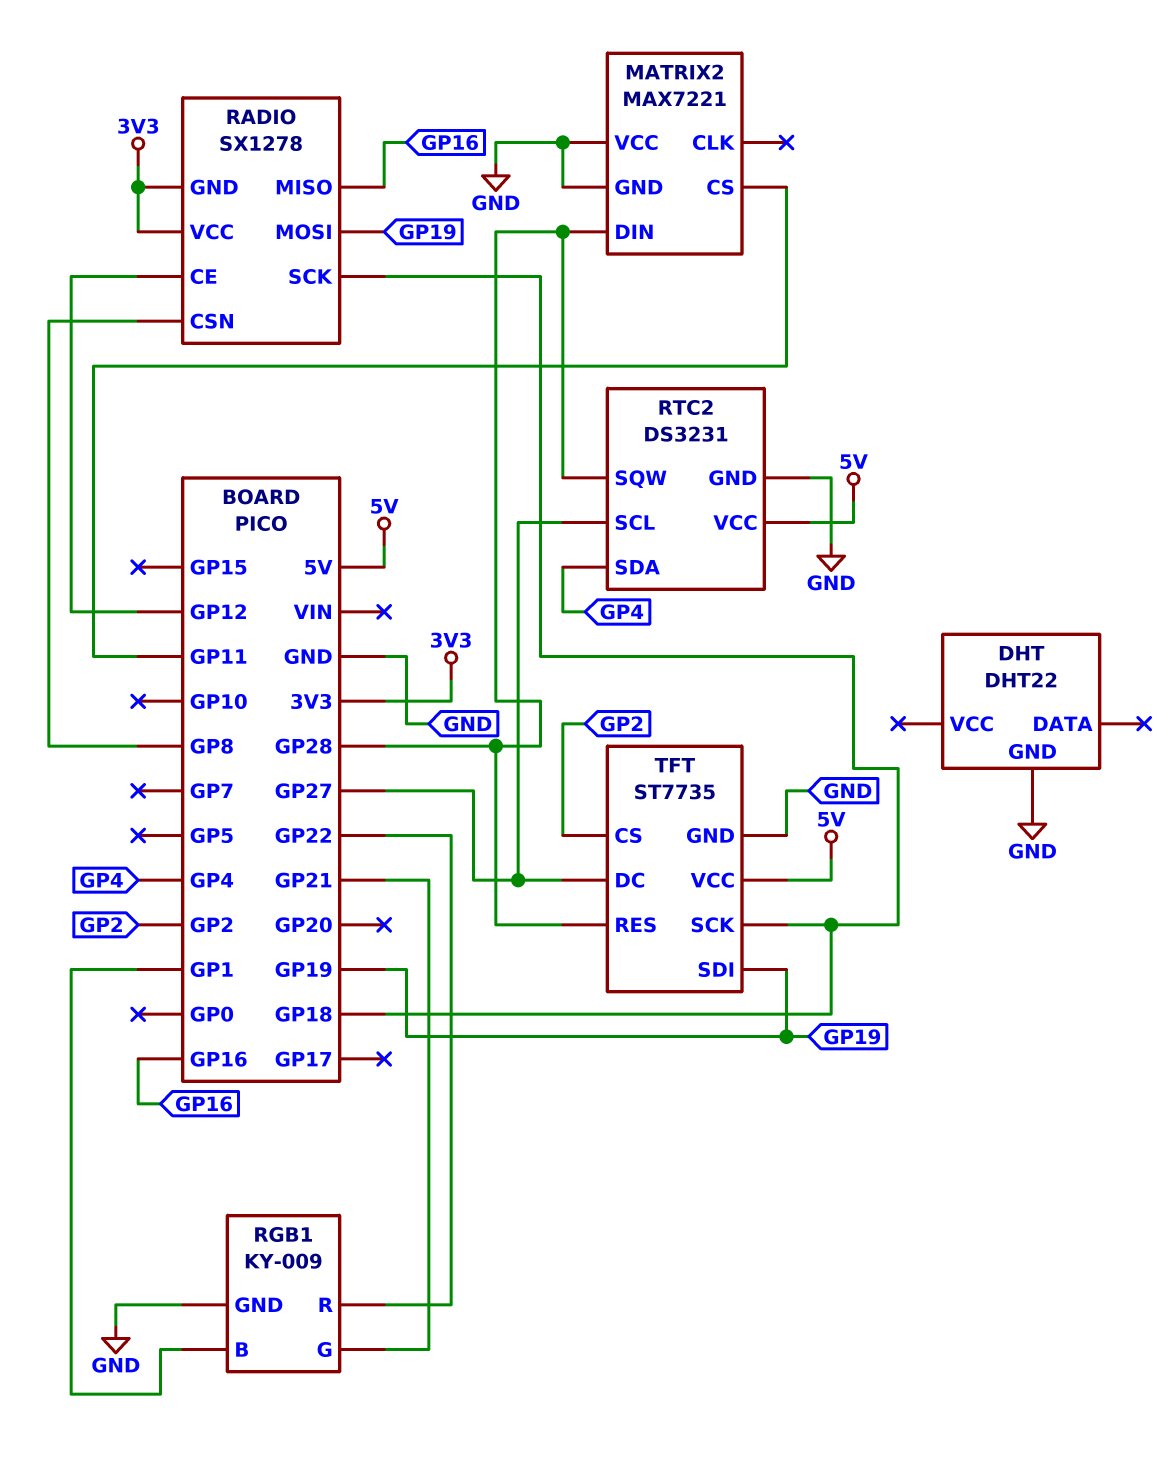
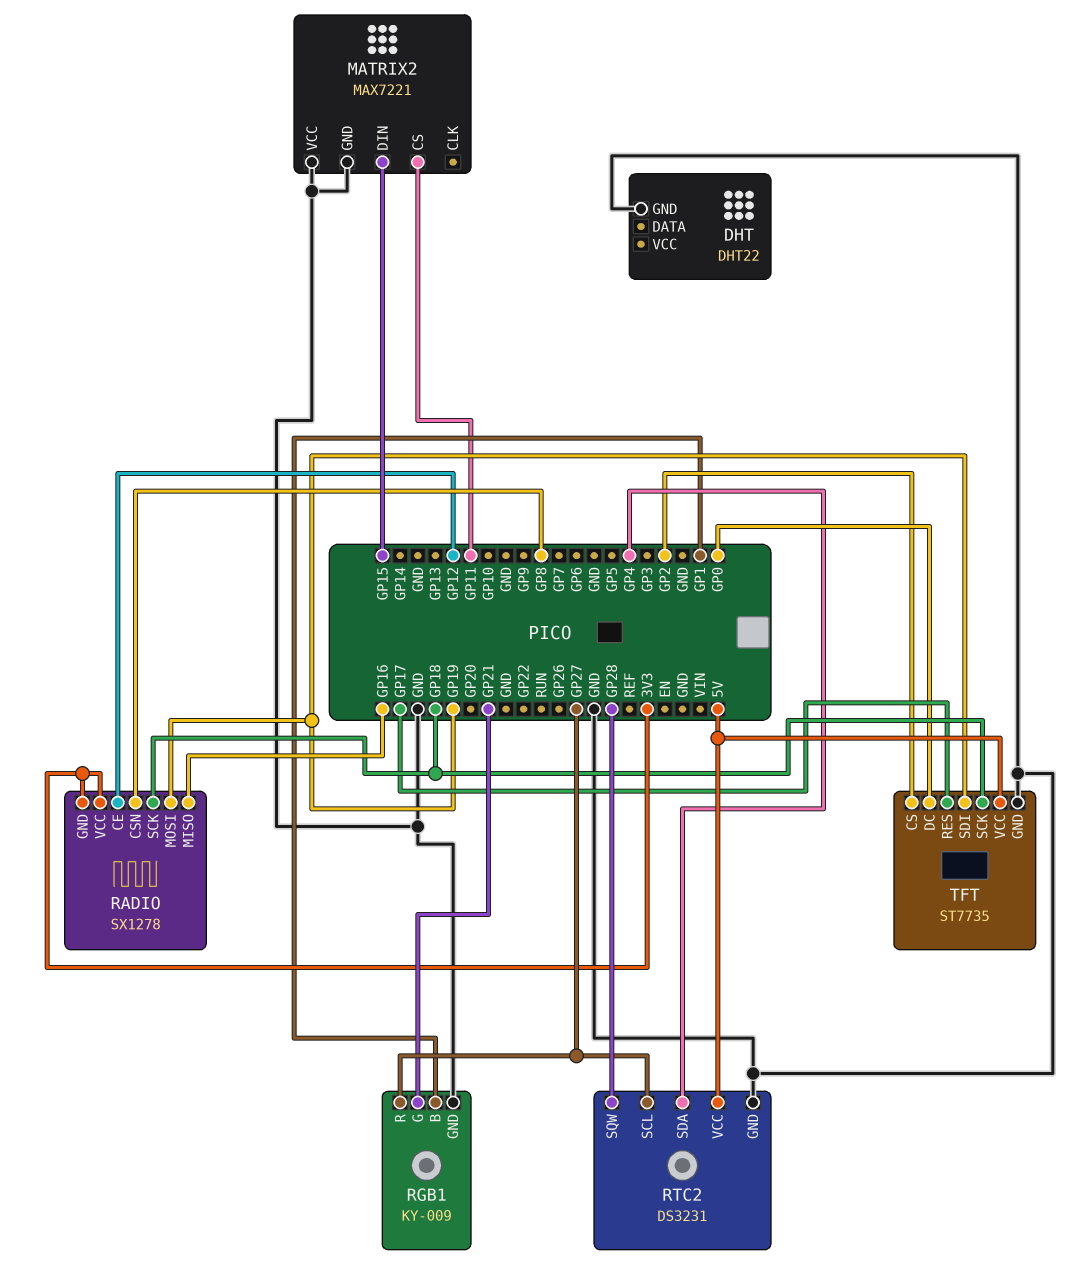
MATRIX2 pin DIN: GP28 -> GP15
RGB1 pin R: GP22 -> GP27
TFT pin DC: GP27 -> GP0
TFT pin RES: GP28 -> GP17

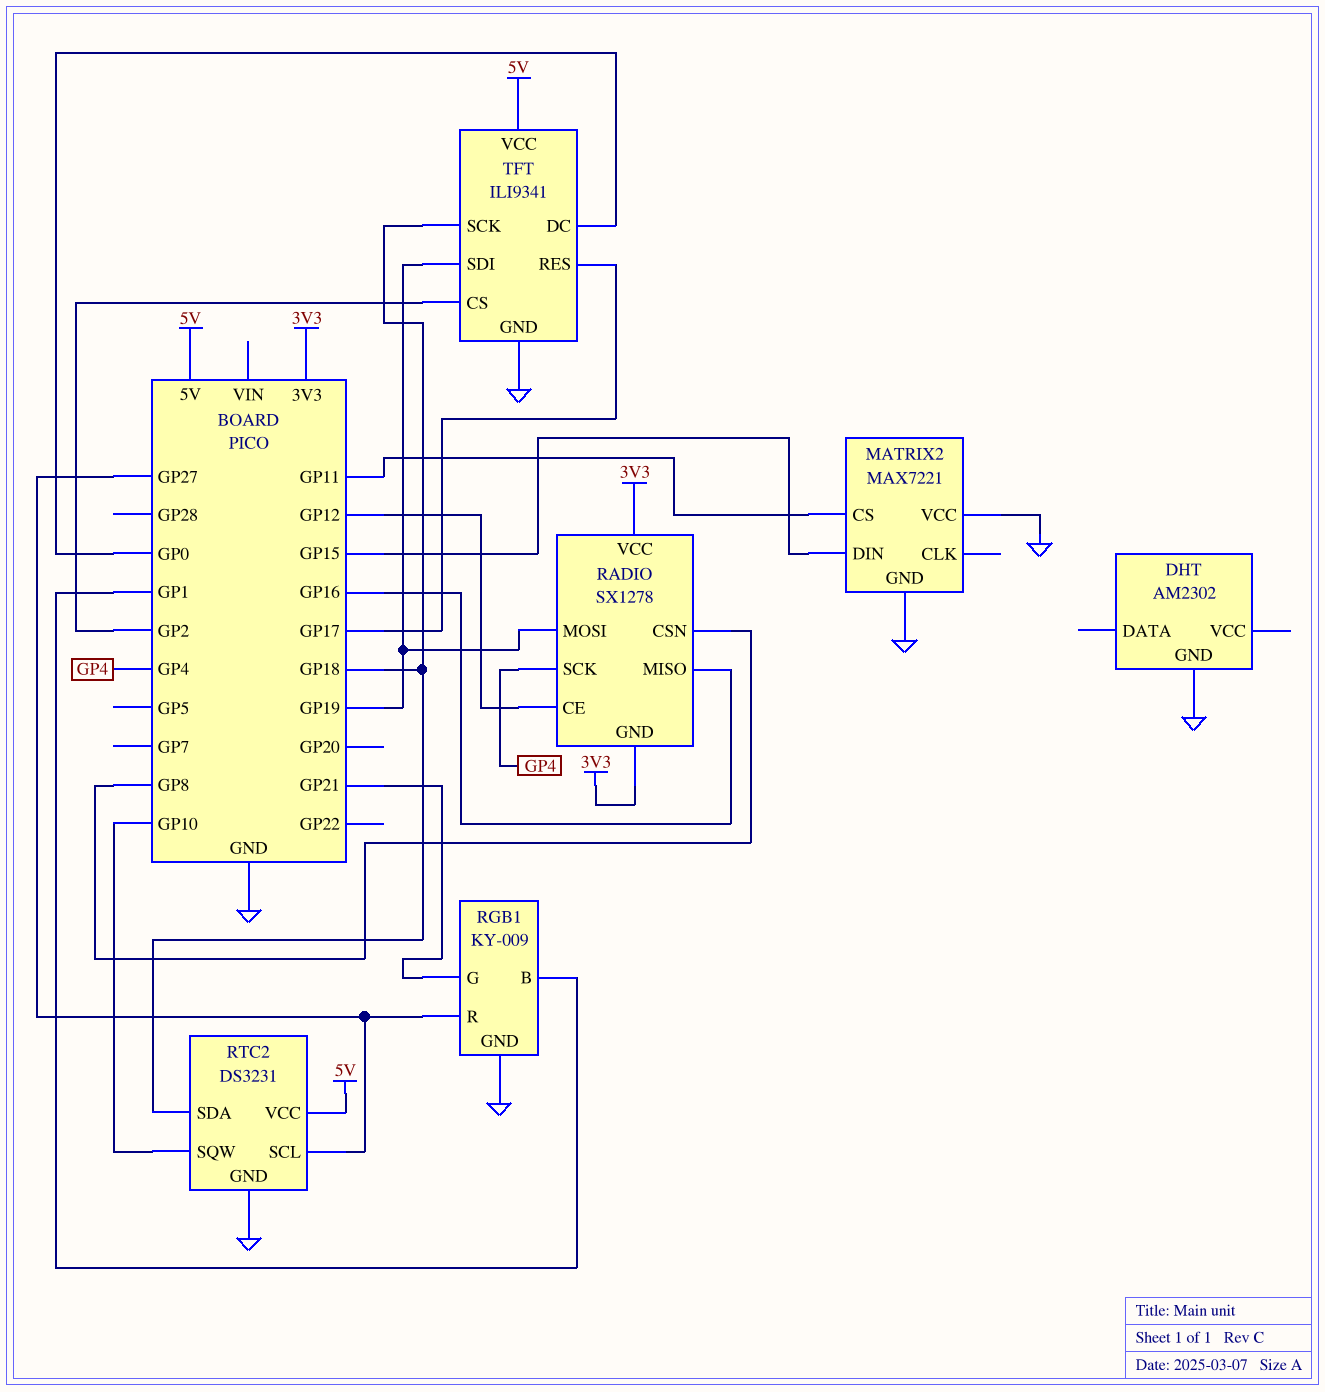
DHT: DHT22 -> AM2302
RADIO pin SCK: GP18 -> GP4
RTC2 pin SDA: GP4 -> GP18
RTC2 pin SQW: GP28 -> GP10
TFT: ST7735 -> ILI9341

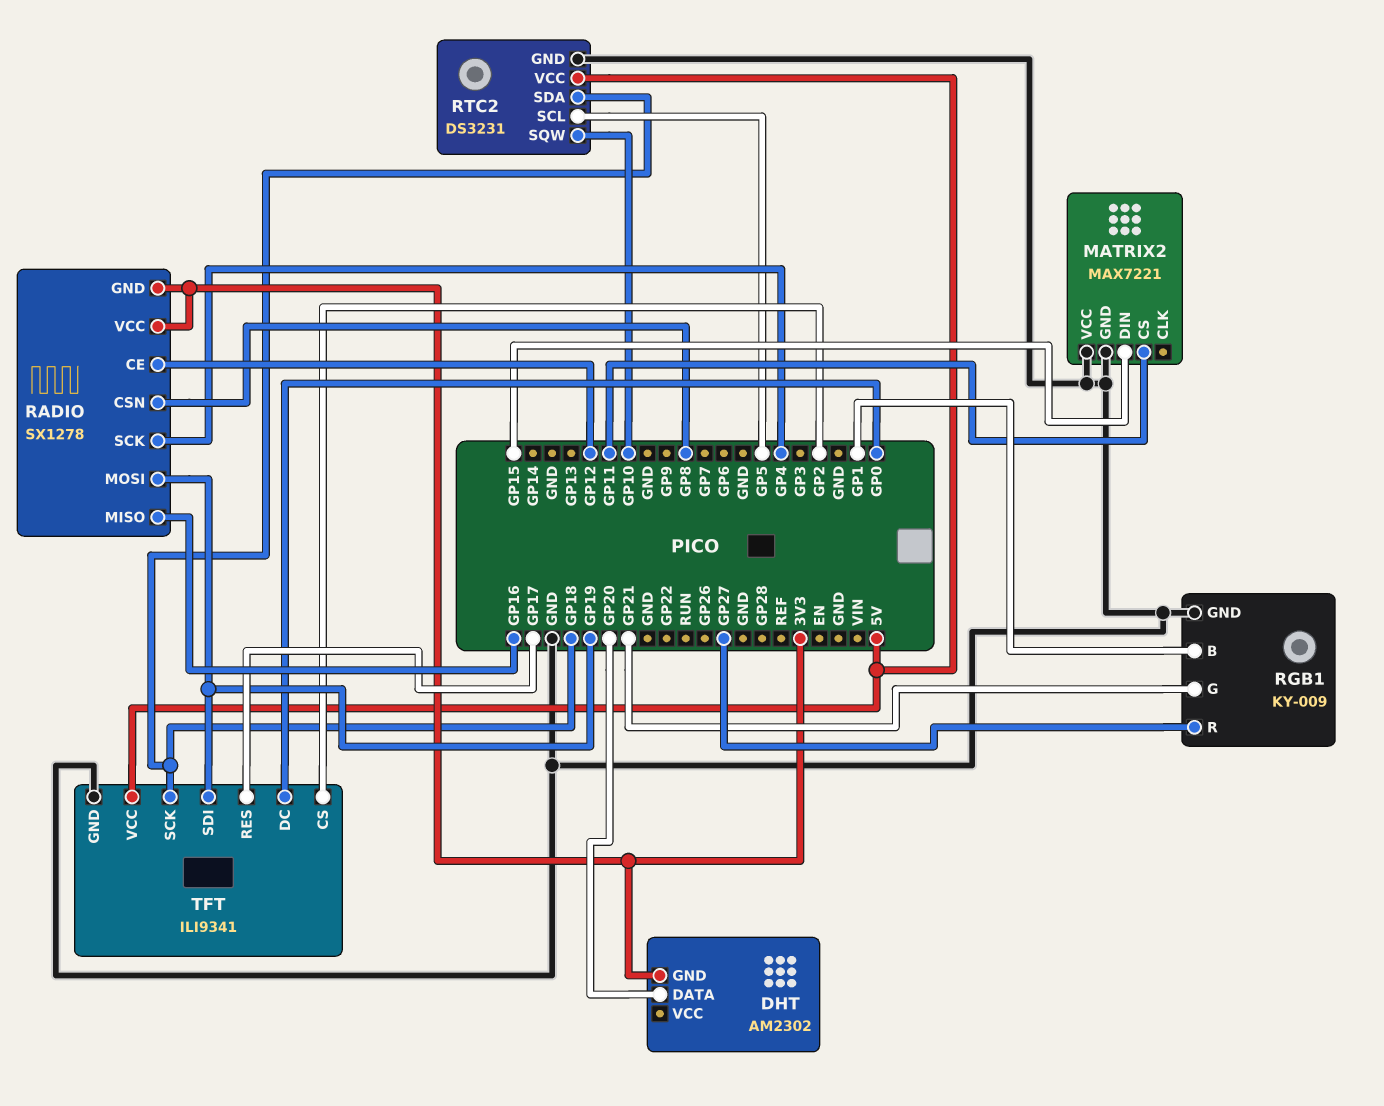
DHT pin DATA: none -> GP20
DHT pin GND: GND -> 3V3
RTC2 pin SCL: GP27 -> GP5

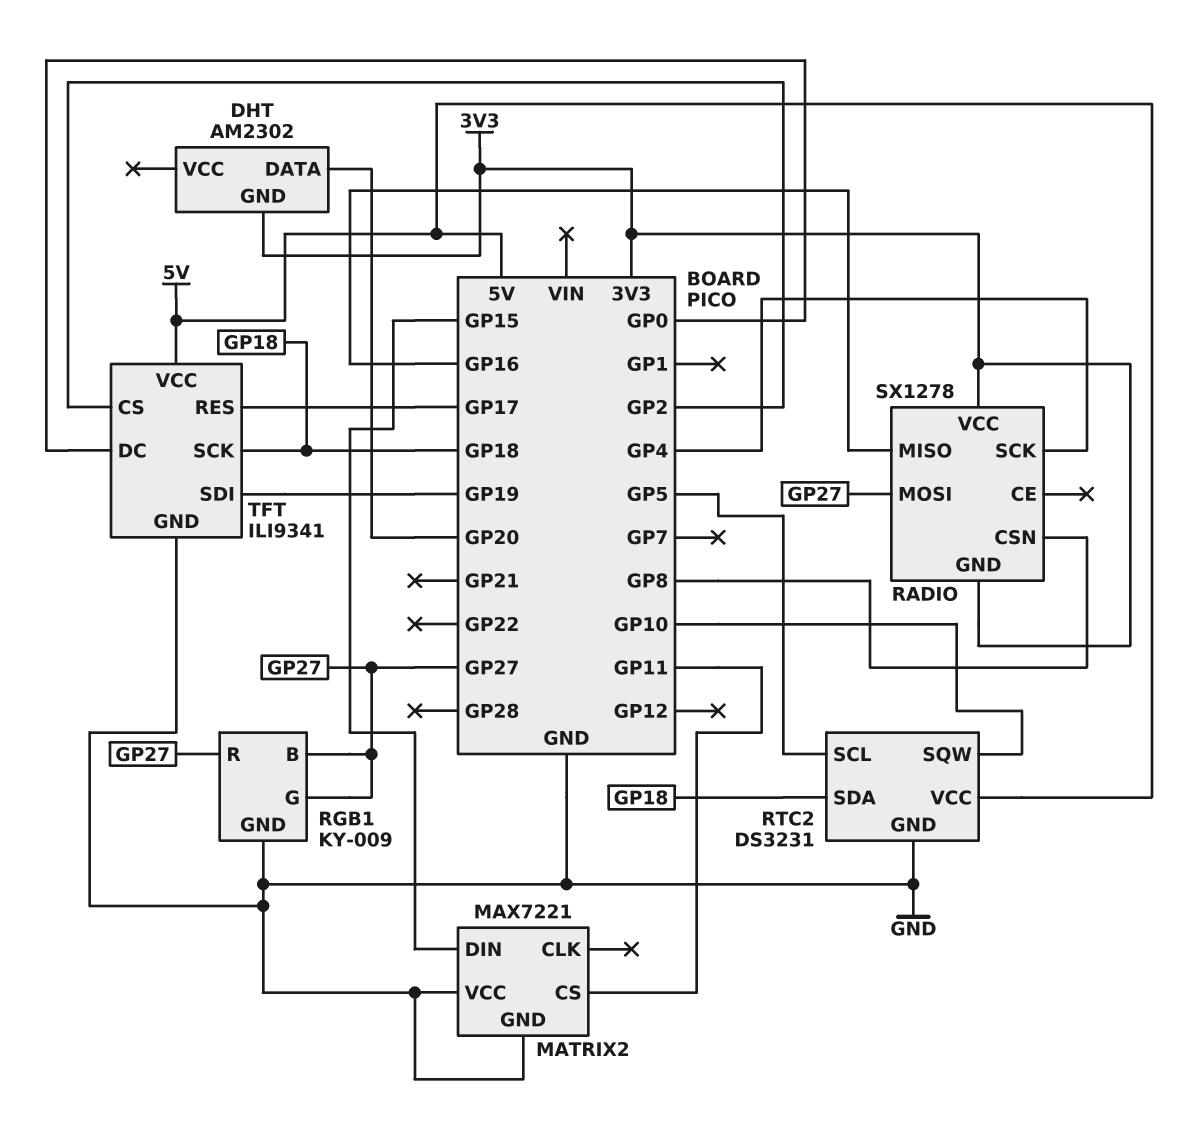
RADIO pin CE: GP12 -> none
RADIO pin MOSI: GP19 -> GP27
RGB1 pin B: GP1 -> GP27
RGB1 pin G: GP21 -> GP27

